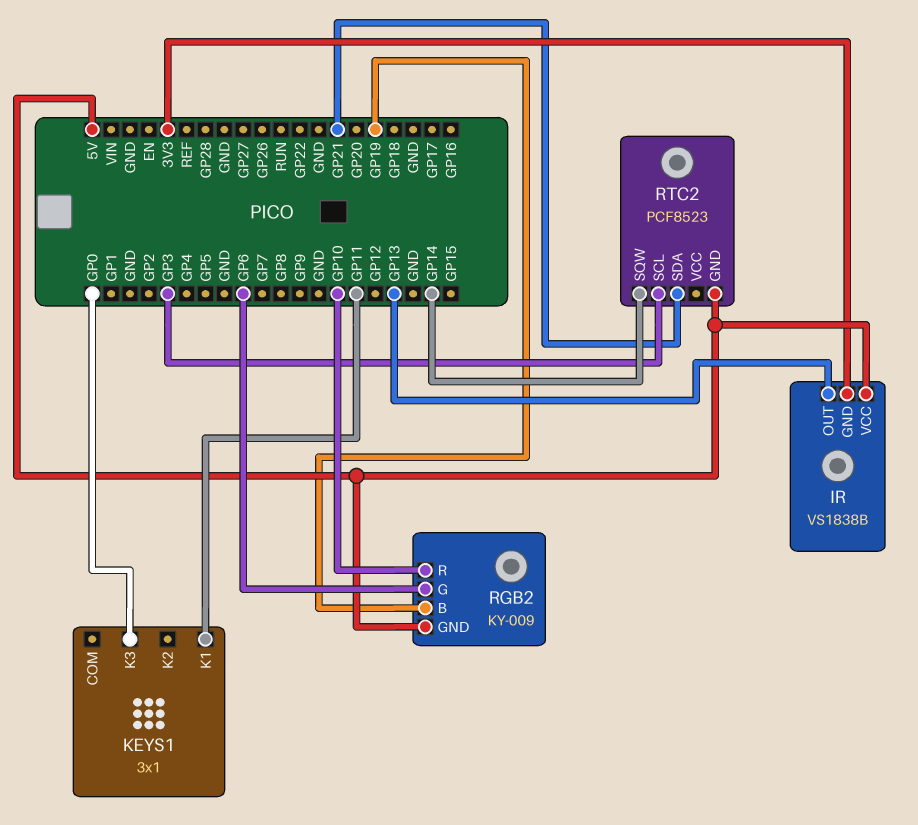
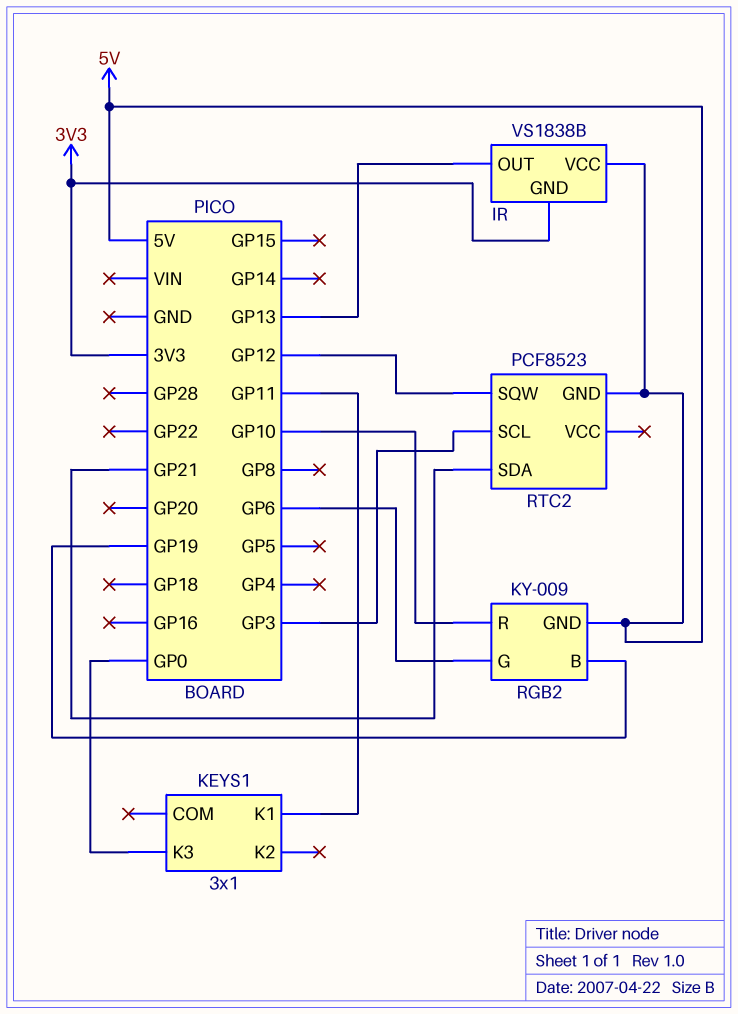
RTC2 pin SQW: GP14 -> GP12

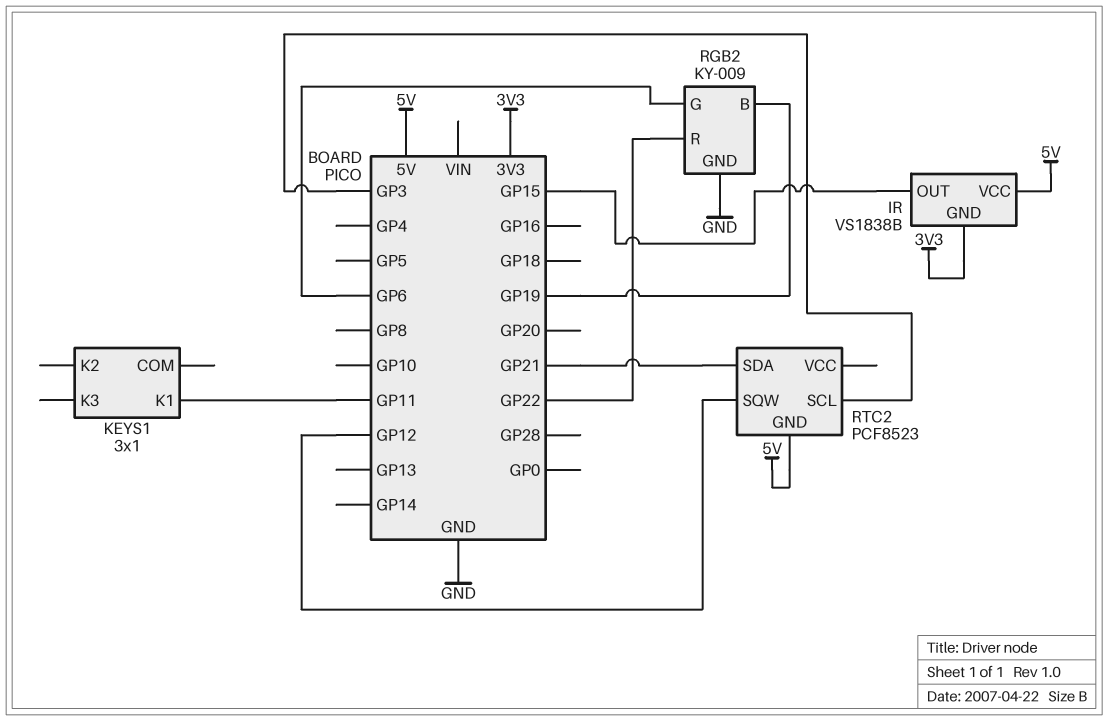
IR pin OUT: GP13 -> GP15
KEYS1 pin K3: GP0 -> none
RGB2 pin GND: 5V -> GND
RGB2 pin R: GP10 -> GP22

